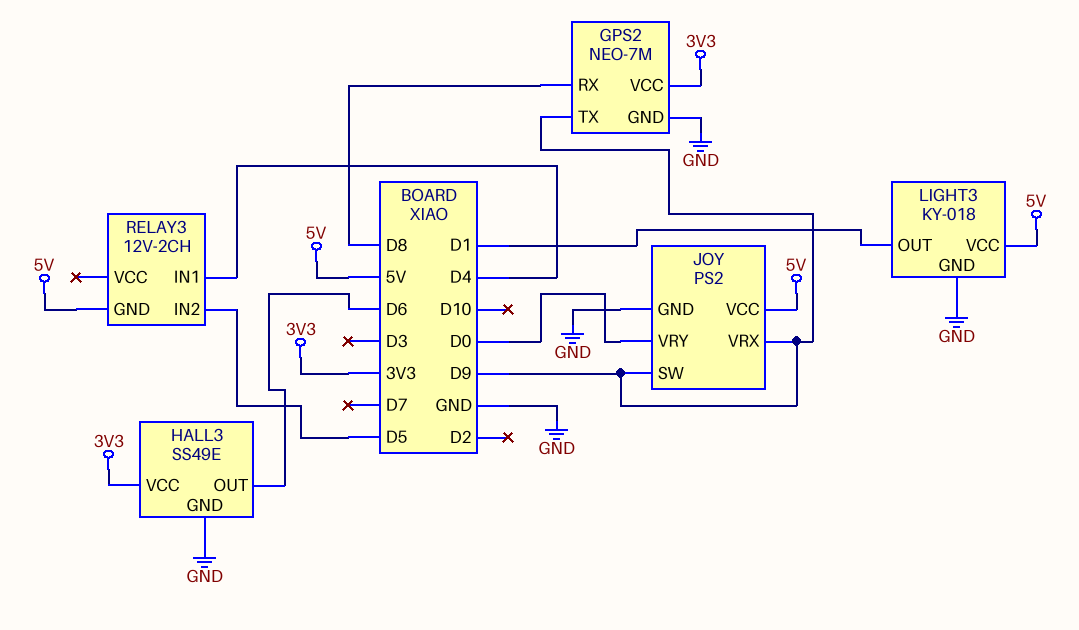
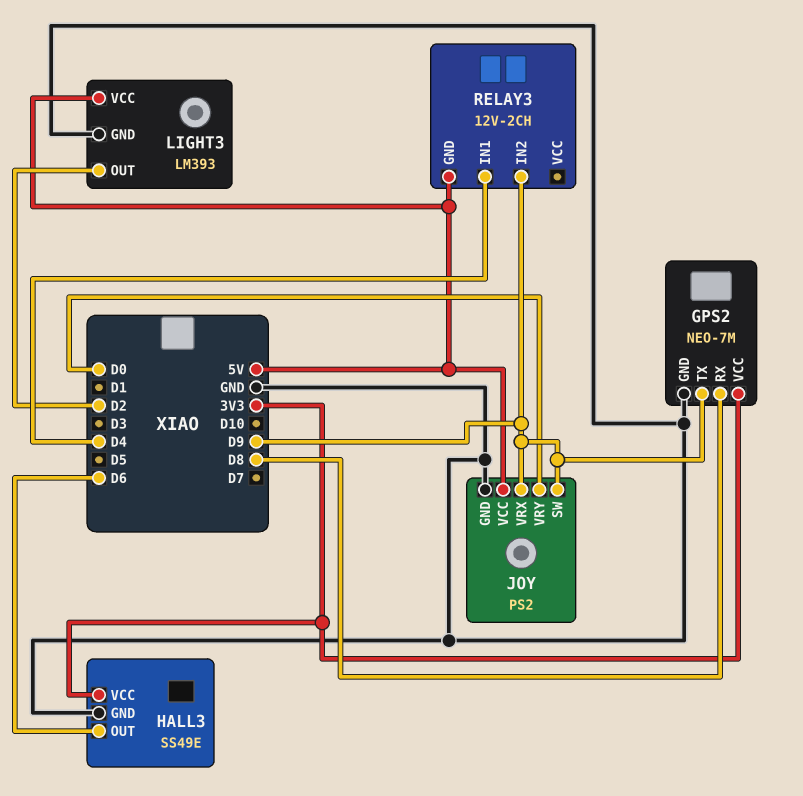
LIGHT3: KY-018 -> LM393
LIGHT3 pin OUT: D1 -> D2
RELAY3 pin IN2: D5 -> D9

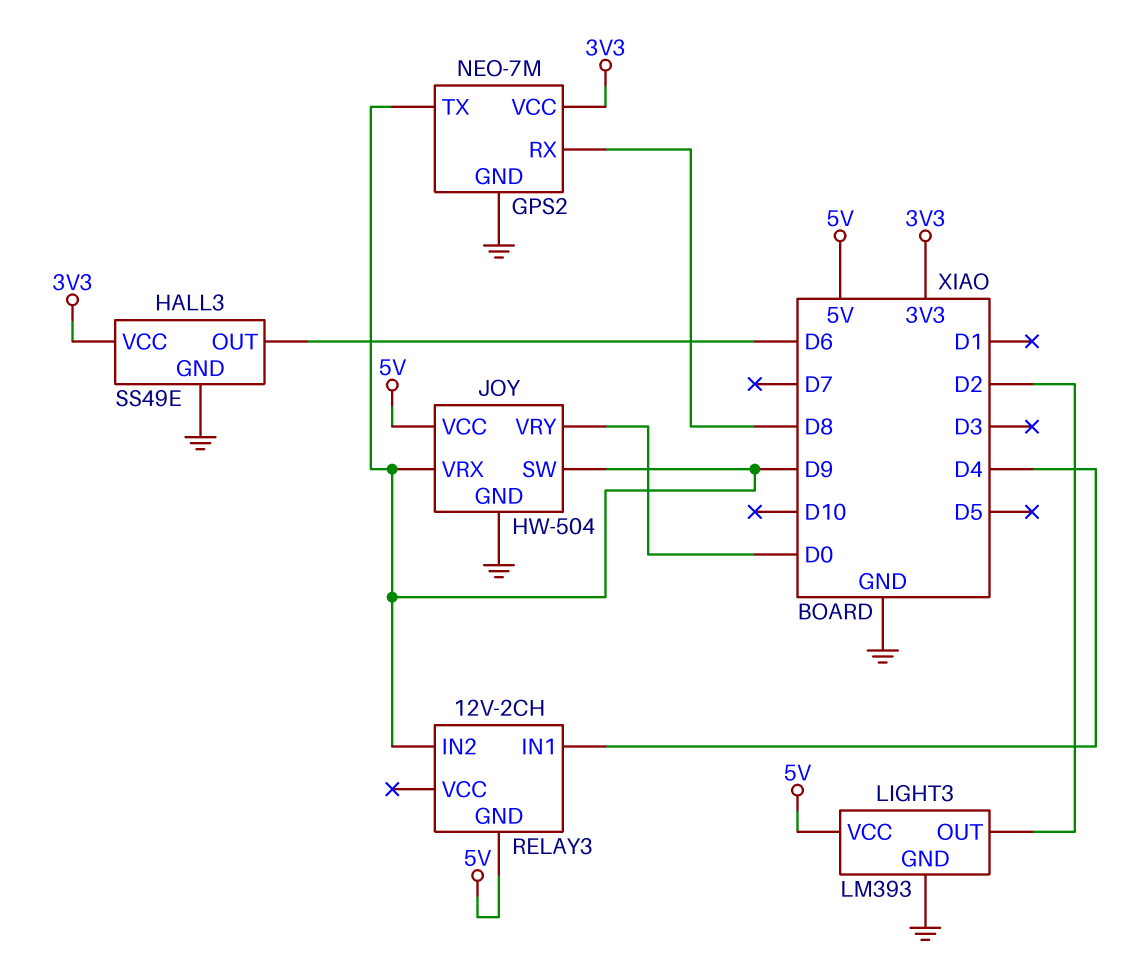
JOY: PS2 -> HW-504

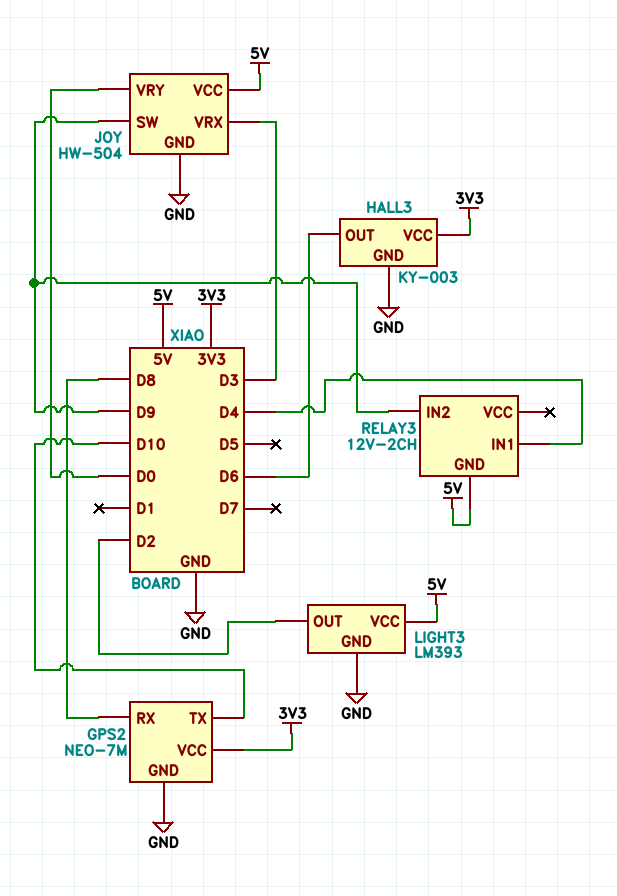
GPS2 pin TX: D9 -> D10
HALL3: SS49E -> KY-003
JOY pin VRX: D9 -> D3

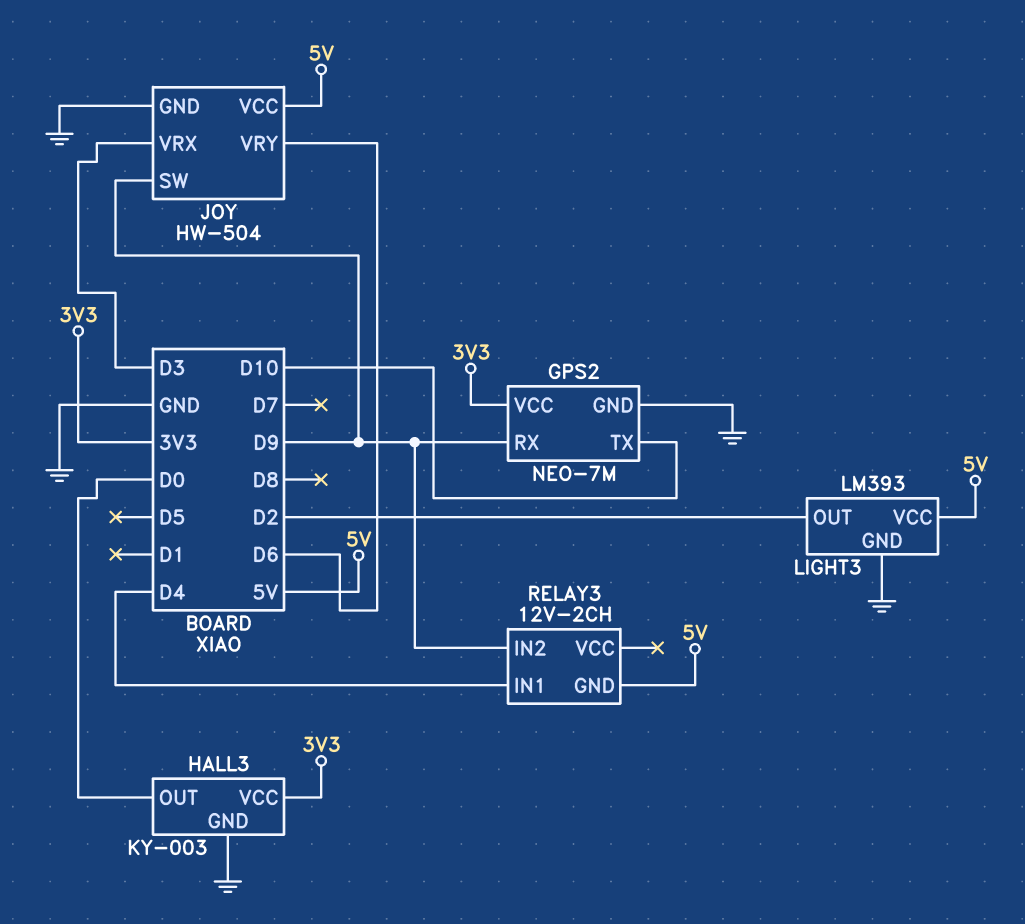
GPS2 pin RX: D8 -> D9
HALL3 pin OUT: D6 -> D0
JOY pin VRY: D0 -> D6

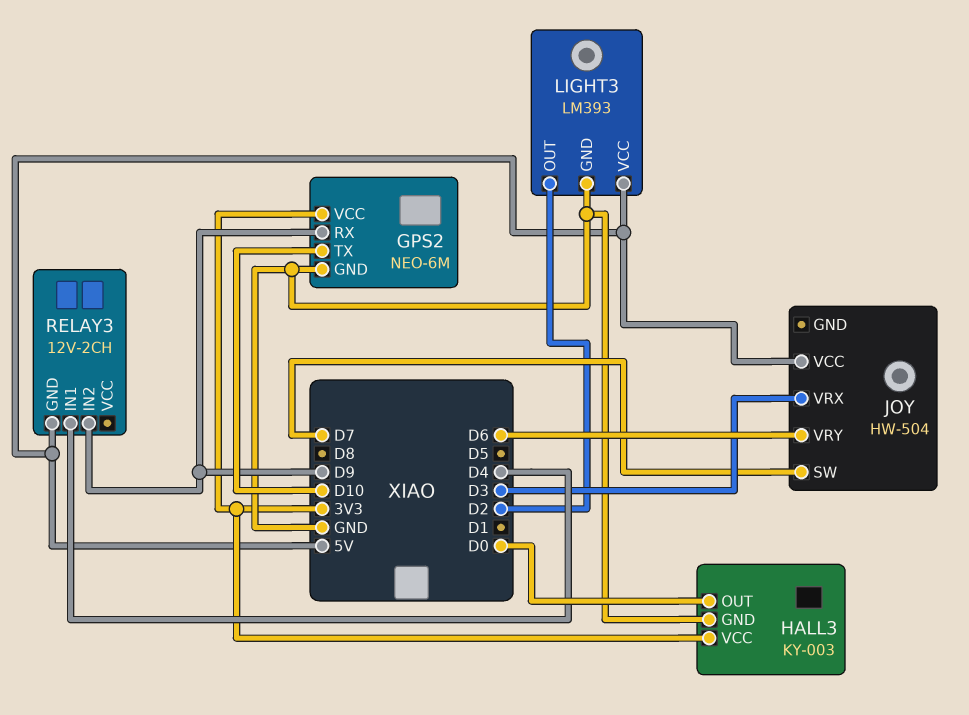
GPS2: NEO-7M -> NEO-6M
JOY pin GND: GND -> none
JOY pin SW: D9 -> D7

